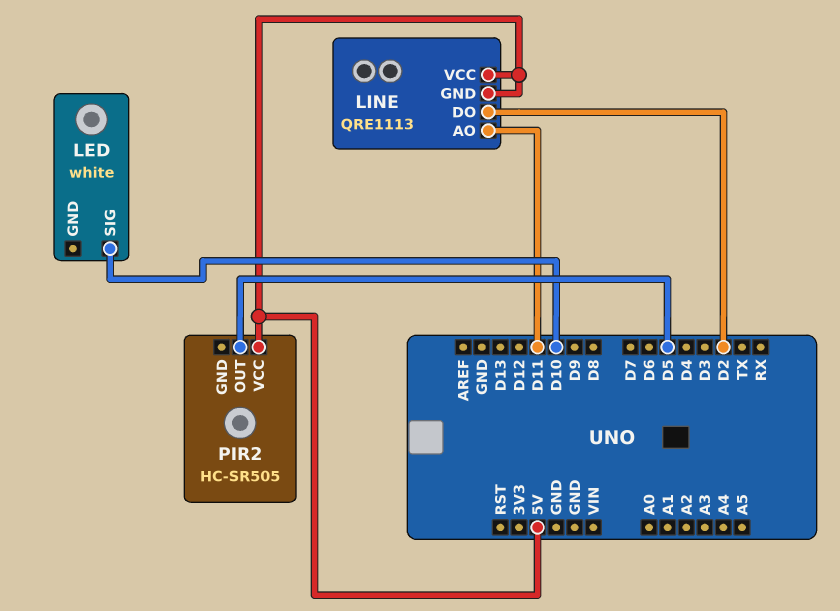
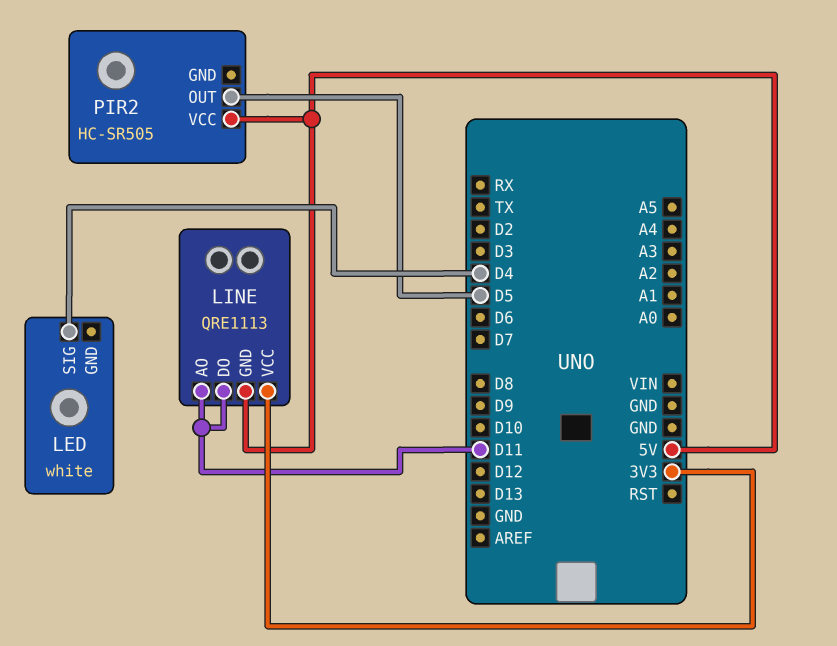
LED pin SIG: D10 -> D4
LINE pin DO: D2 -> D11
LINE pin VCC: 5V -> 3V3

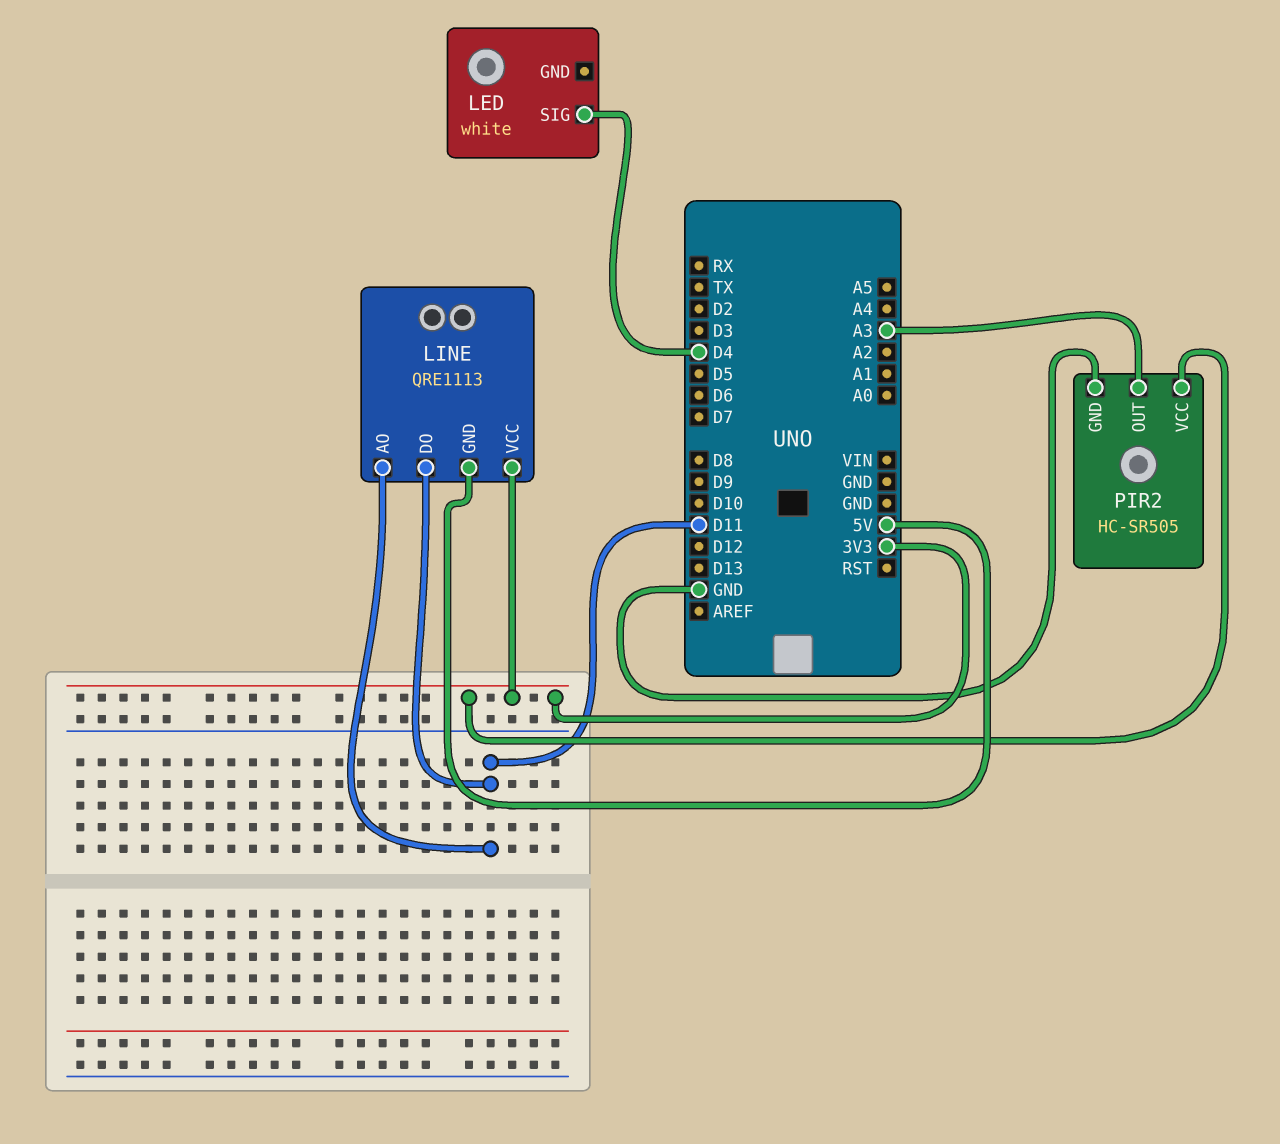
PIR2 pin GND: none -> GND
PIR2 pin OUT: D5 -> A3
PIR2 pin VCC: 5V -> 3V3

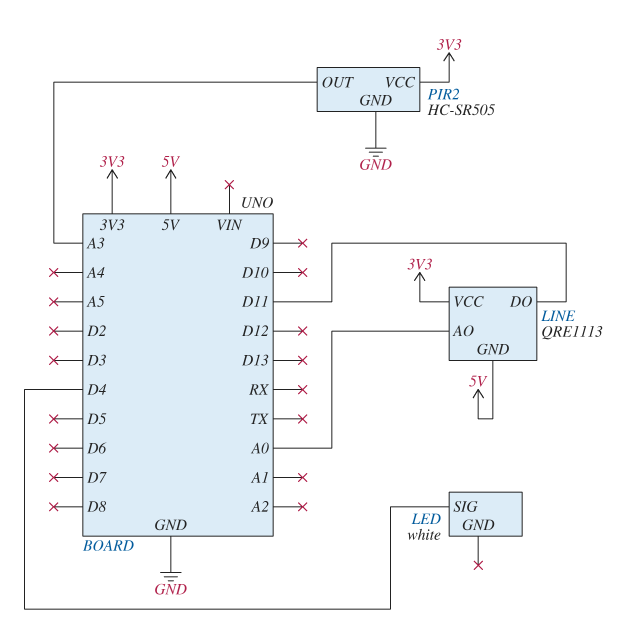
LINE pin AO: D11 -> A0

